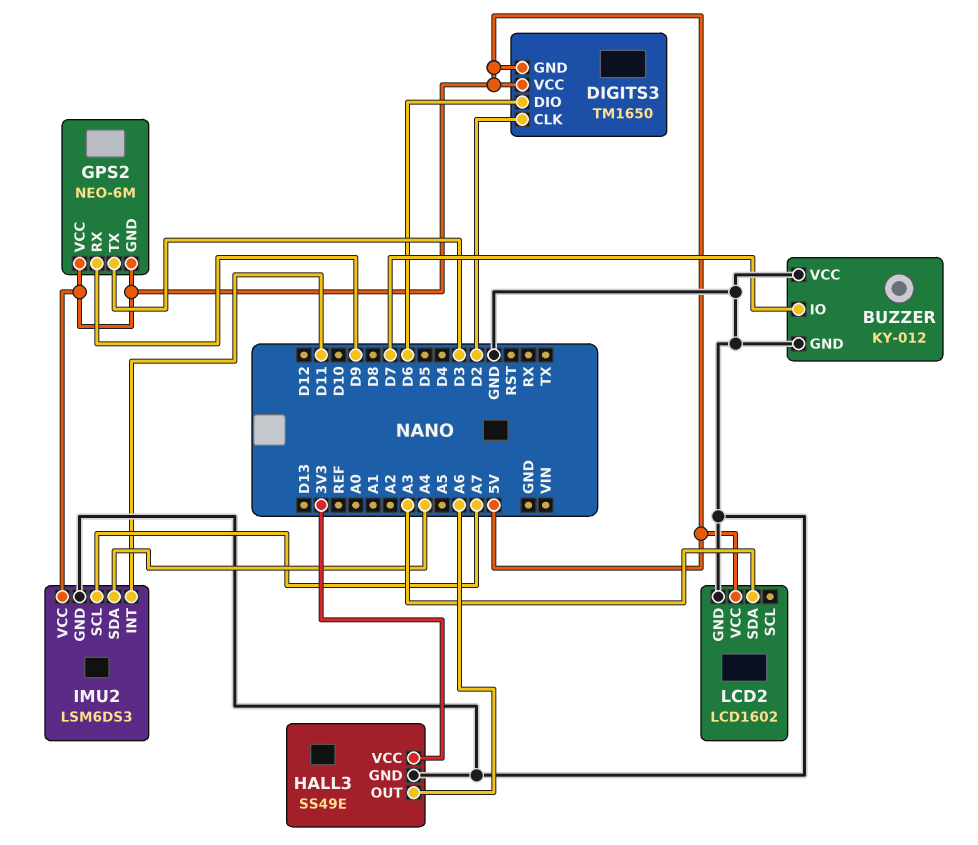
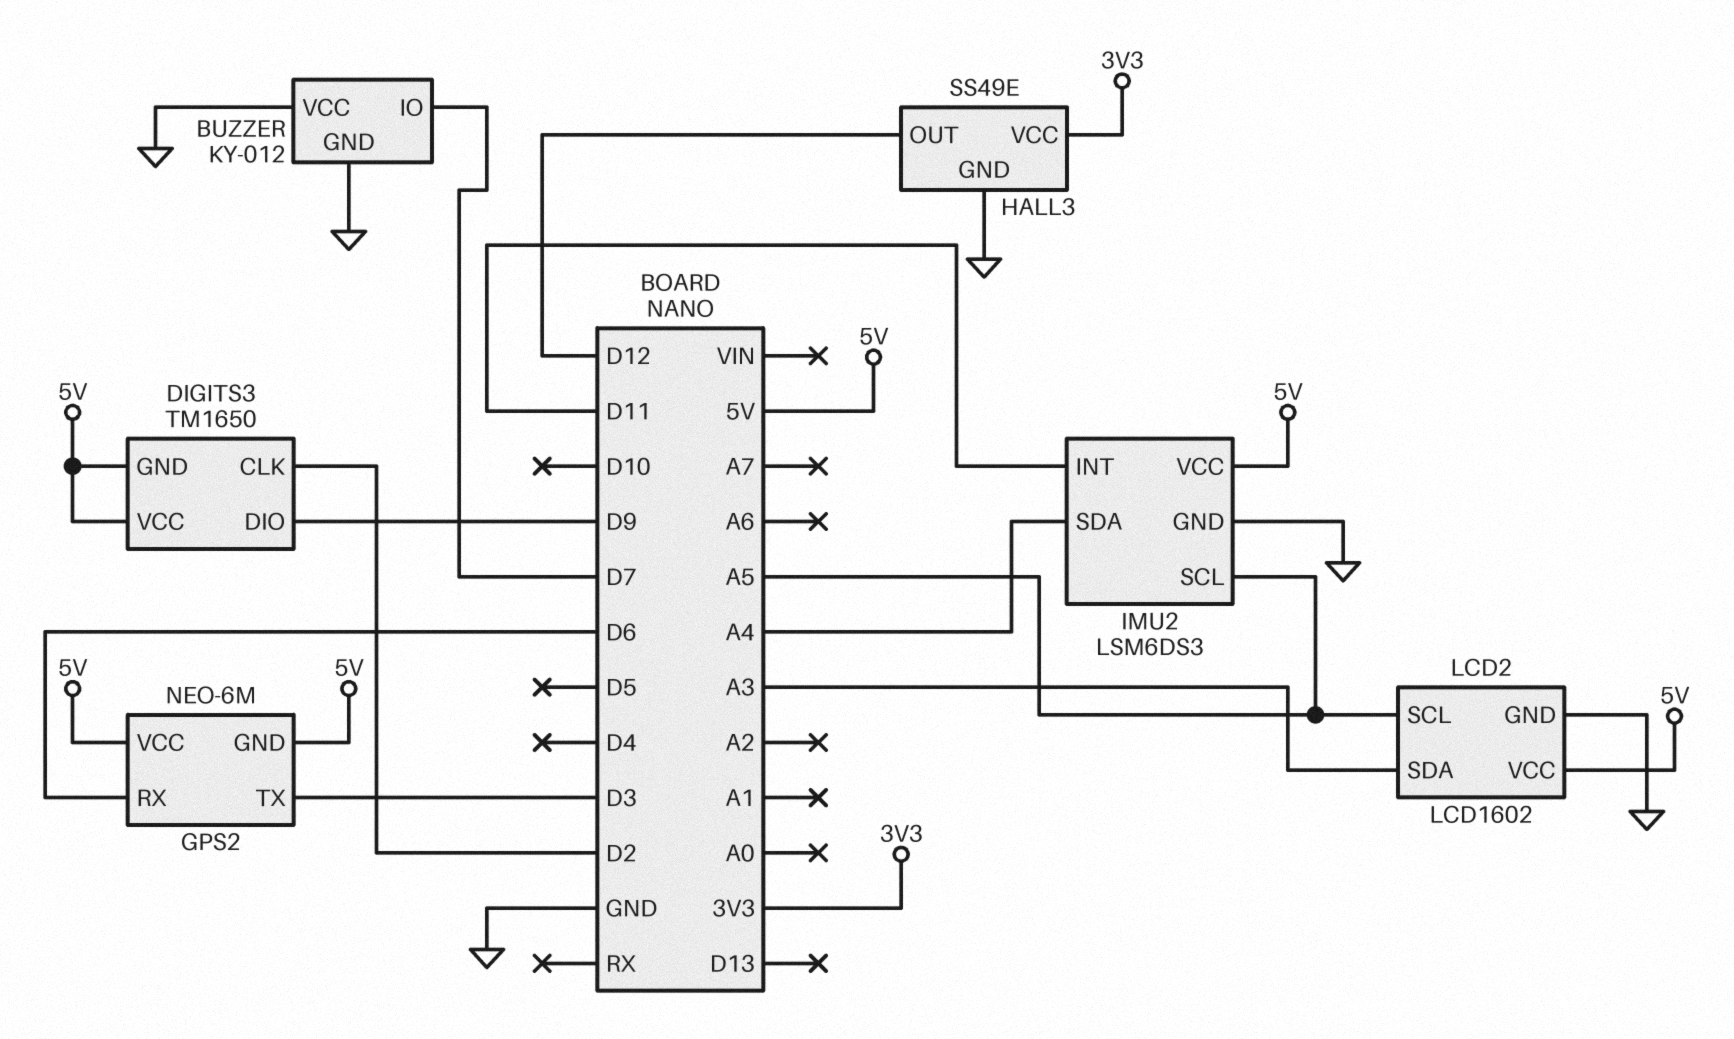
DIGITS3 pin DIO: D6 -> D9
GPS2 pin RX: D9 -> D6
HALL3 pin OUT: A6 -> D12
IMU2 pin SCL: A7 -> A5
LCD2 pin SCL: none -> A5

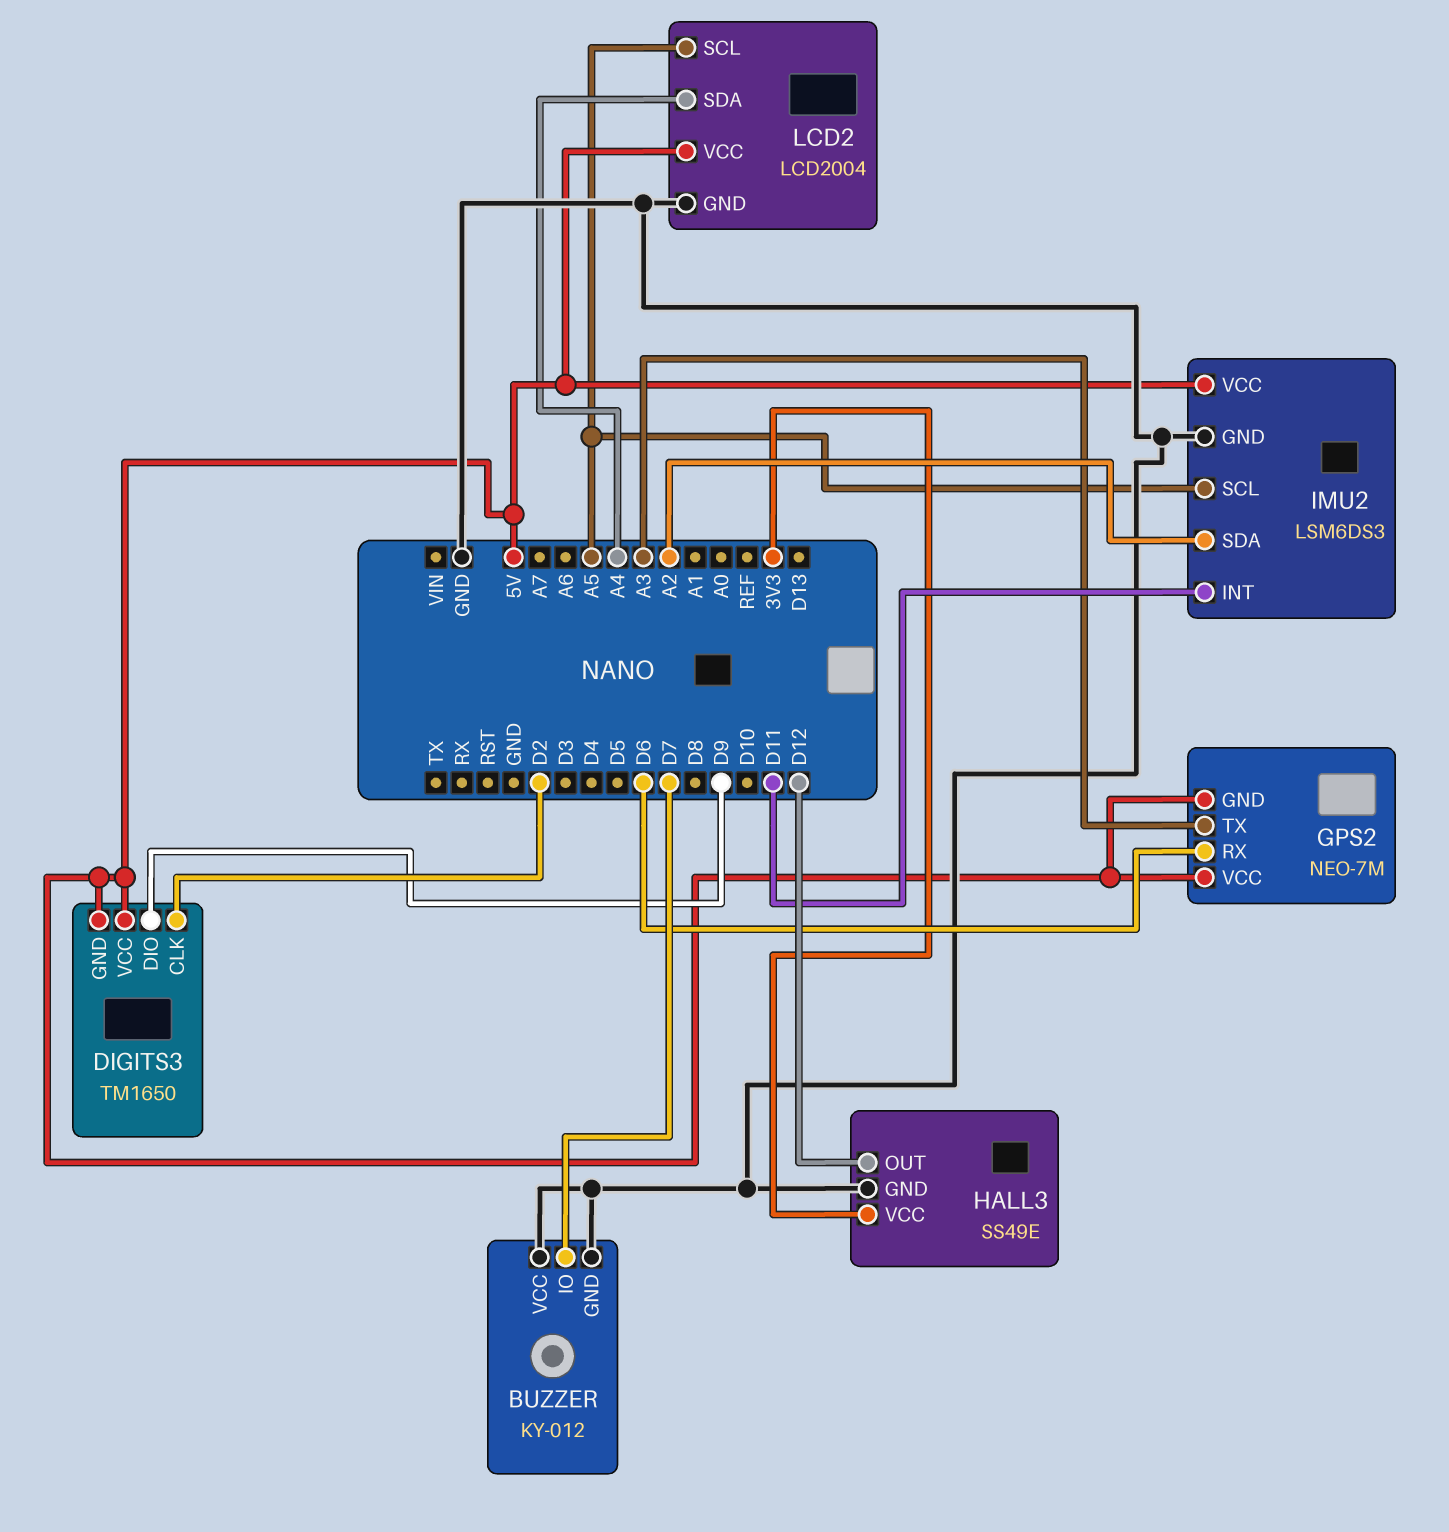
GPS2: NEO-6M -> NEO-7M
GPS2 pin TX: D3 -> A3
IMU2 pin SDA: A4 -> A2
LCD2: LCD1602 -> LCD2004
LCD2 pin SDA: A3 -> A4

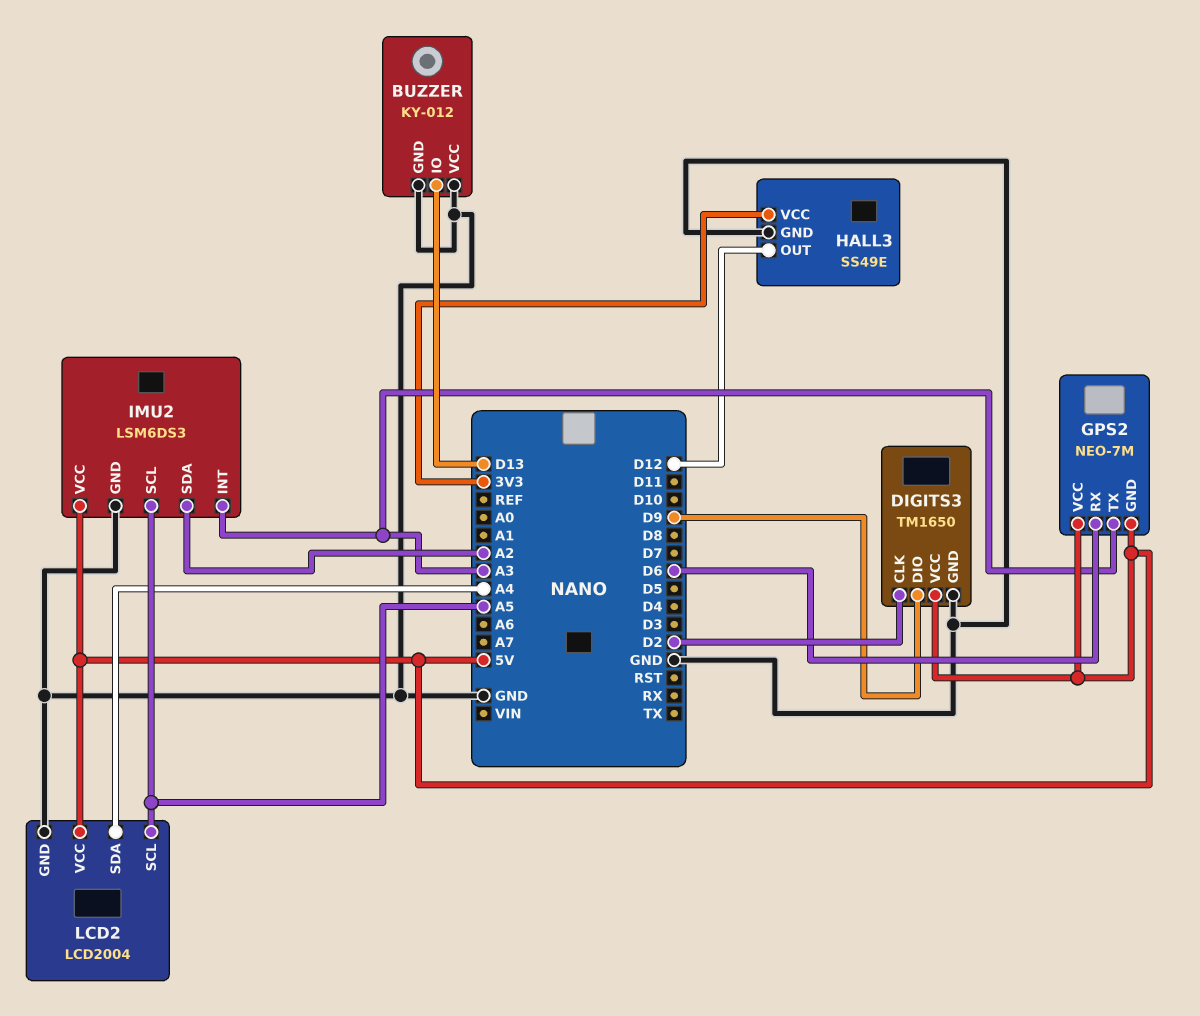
BUZZER pin IO: D7 -> D13
DIGITS3 pin GND: 5V -> GND
IMU2 pin INT: D11 -> A3

